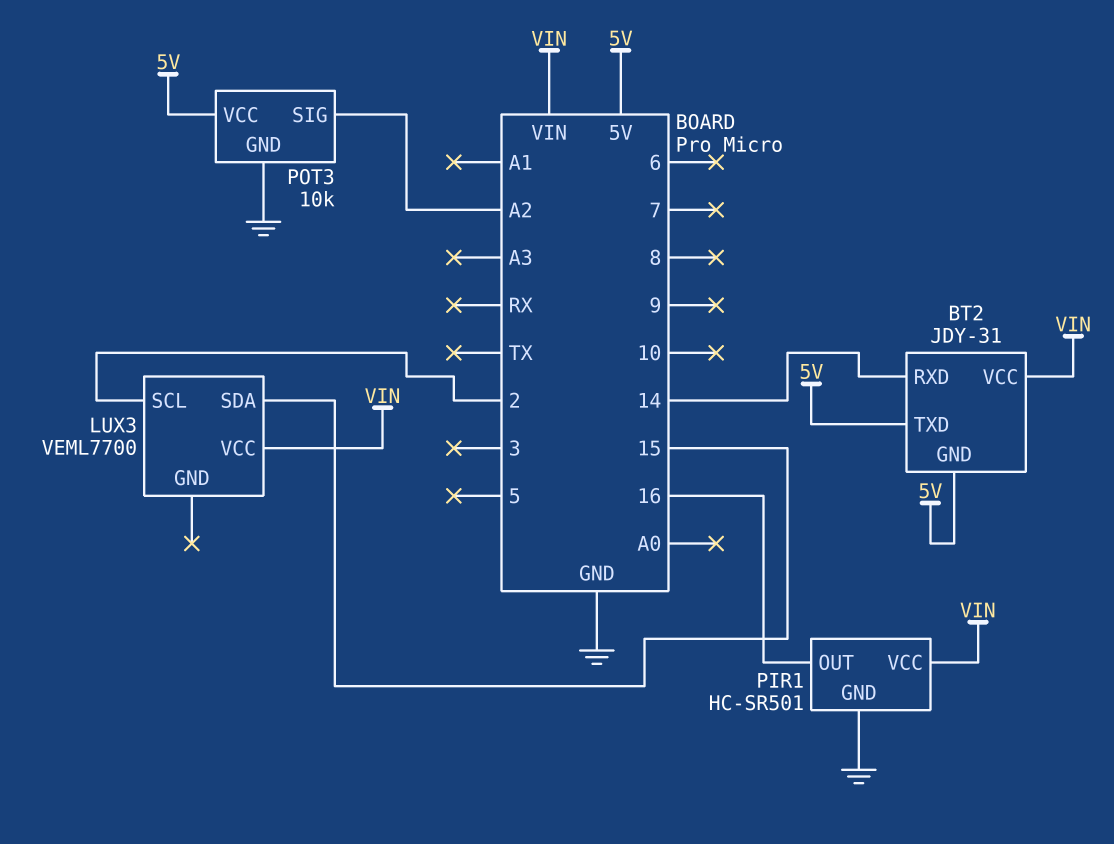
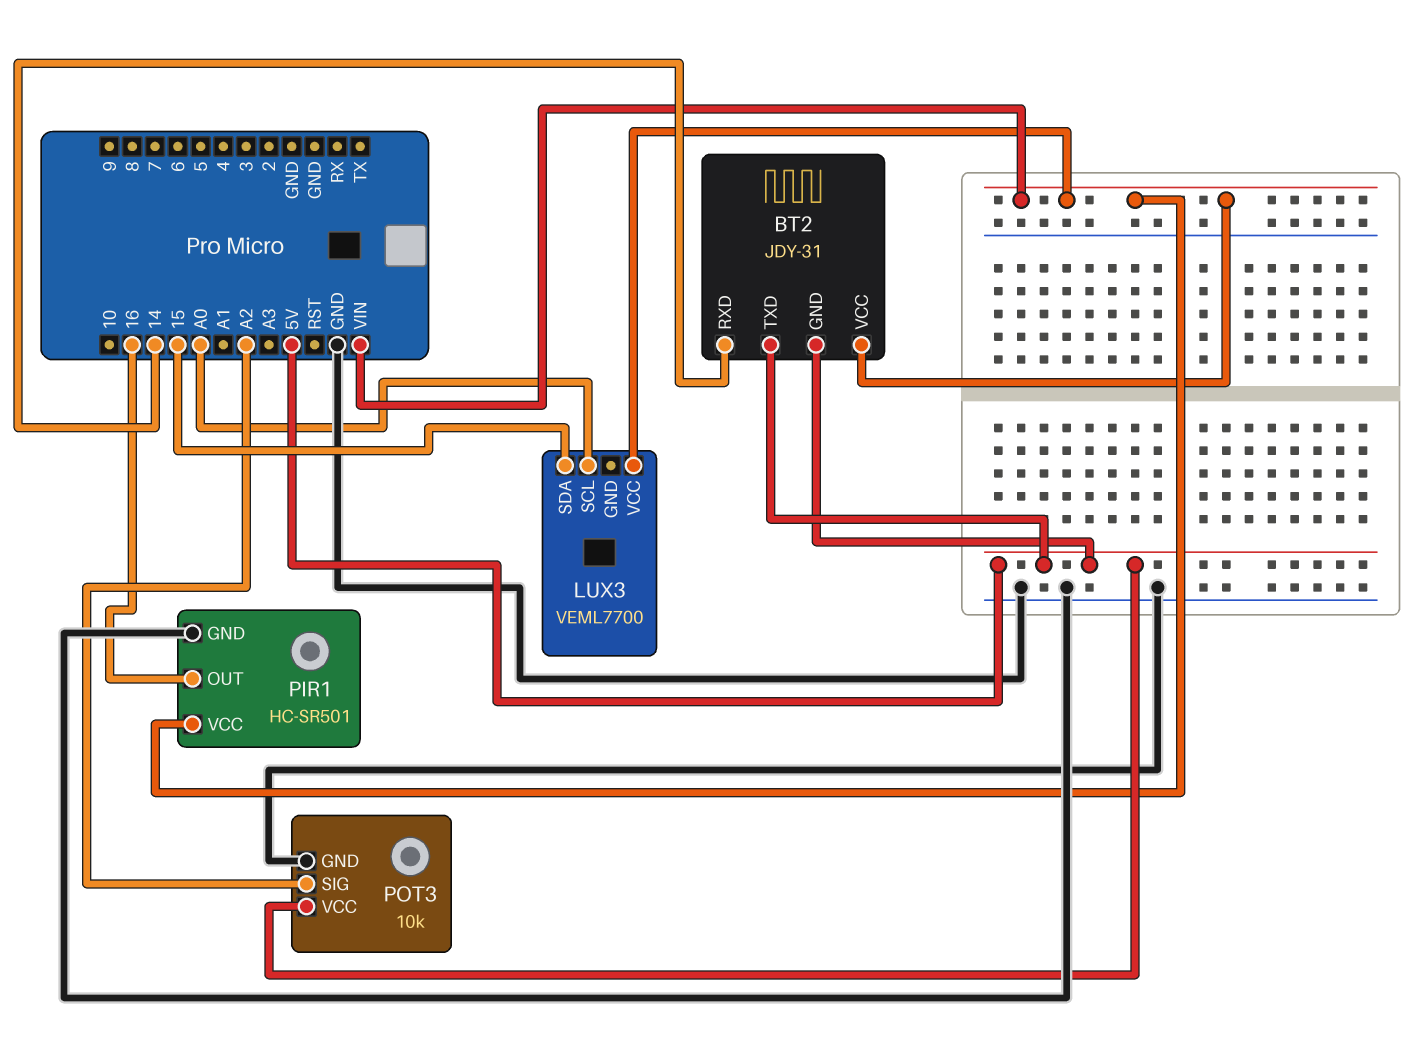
LUX3 pin SCL: 2 -> A0

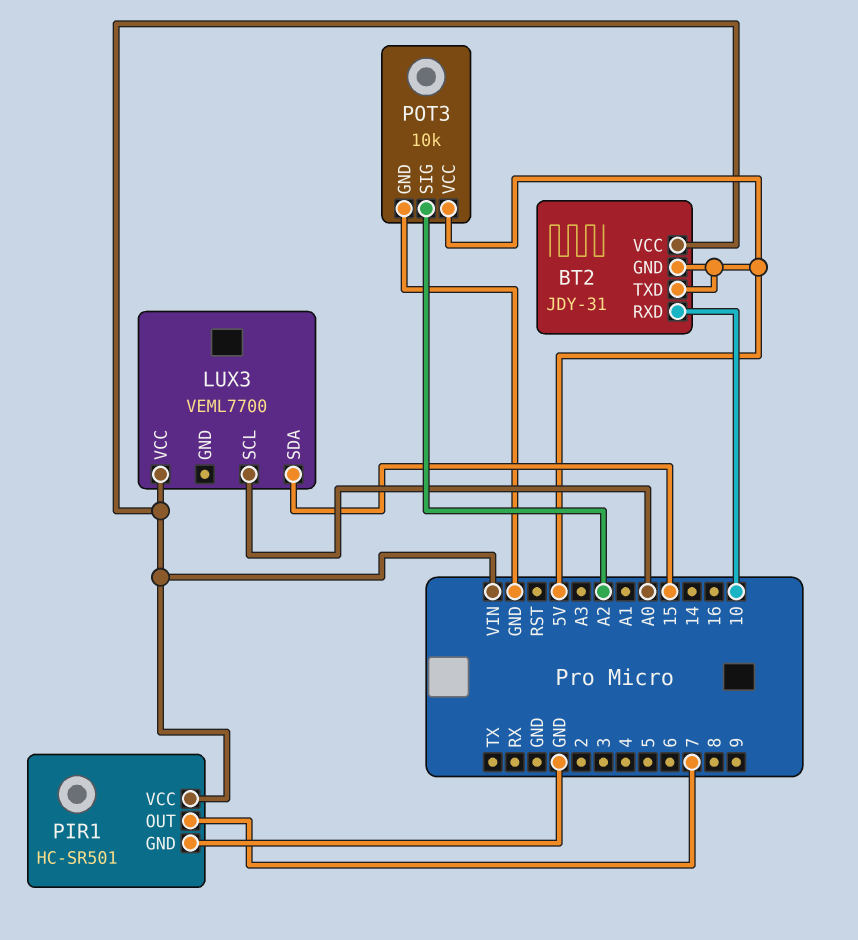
BT2 pin RXD: 14 -> 10
PIR1 pin OUT: 16 -> 7

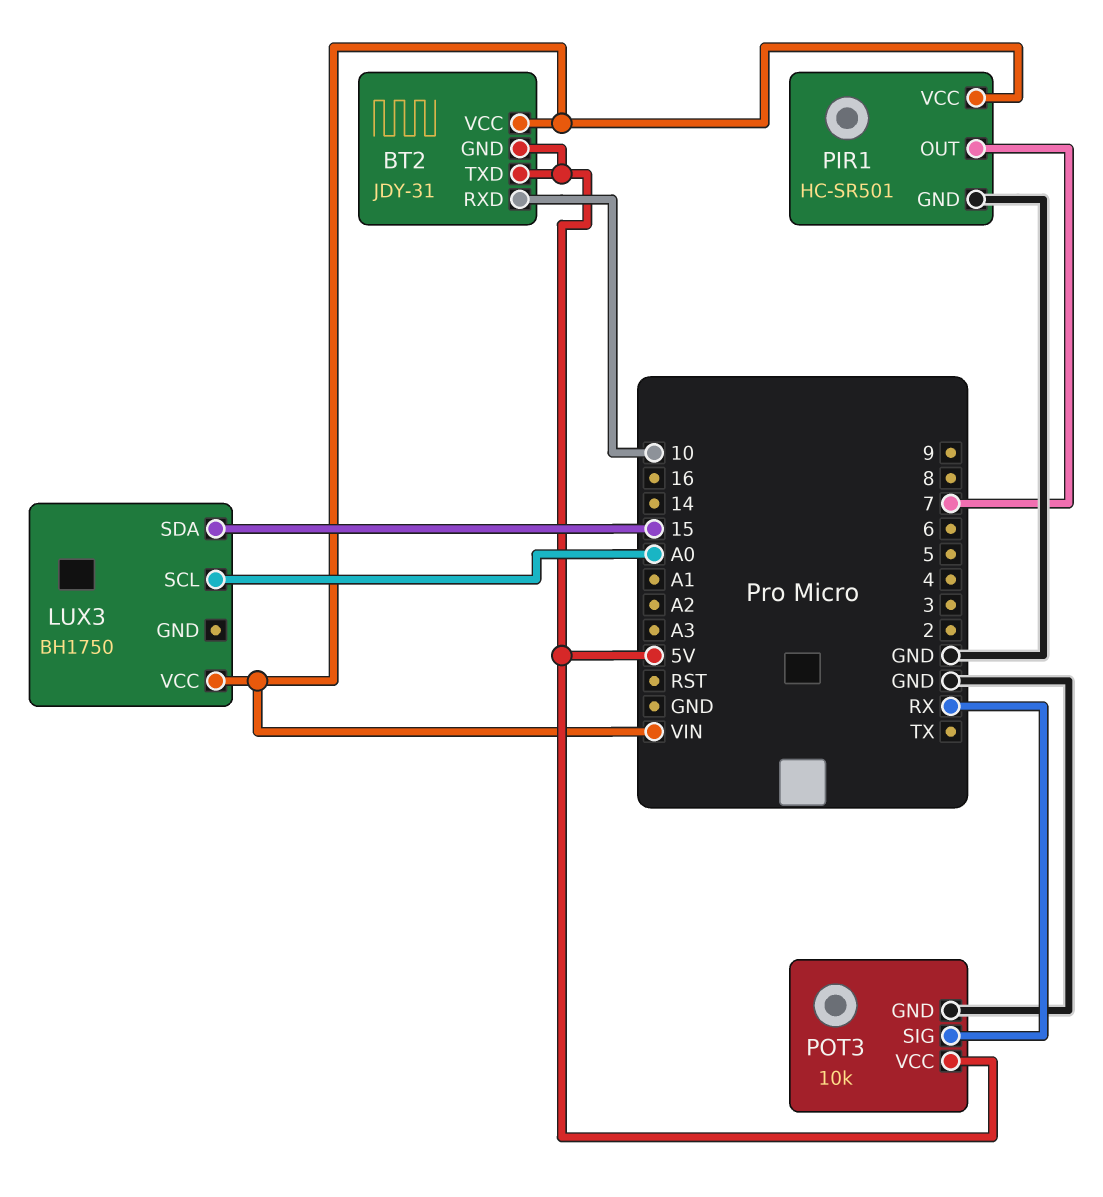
LUX3: VEML7700 -> BH1750
POT3 pin SIG: A2 -> RX

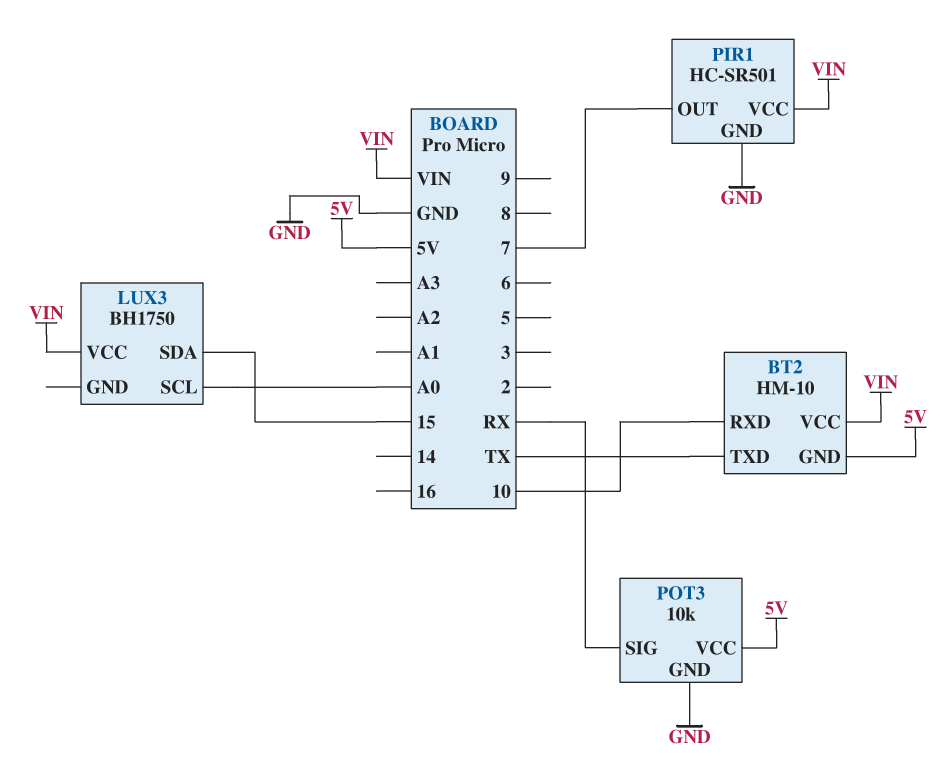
BT2: JDY-31 -> HM-10
BT2 pin TXD: 5V -> TX

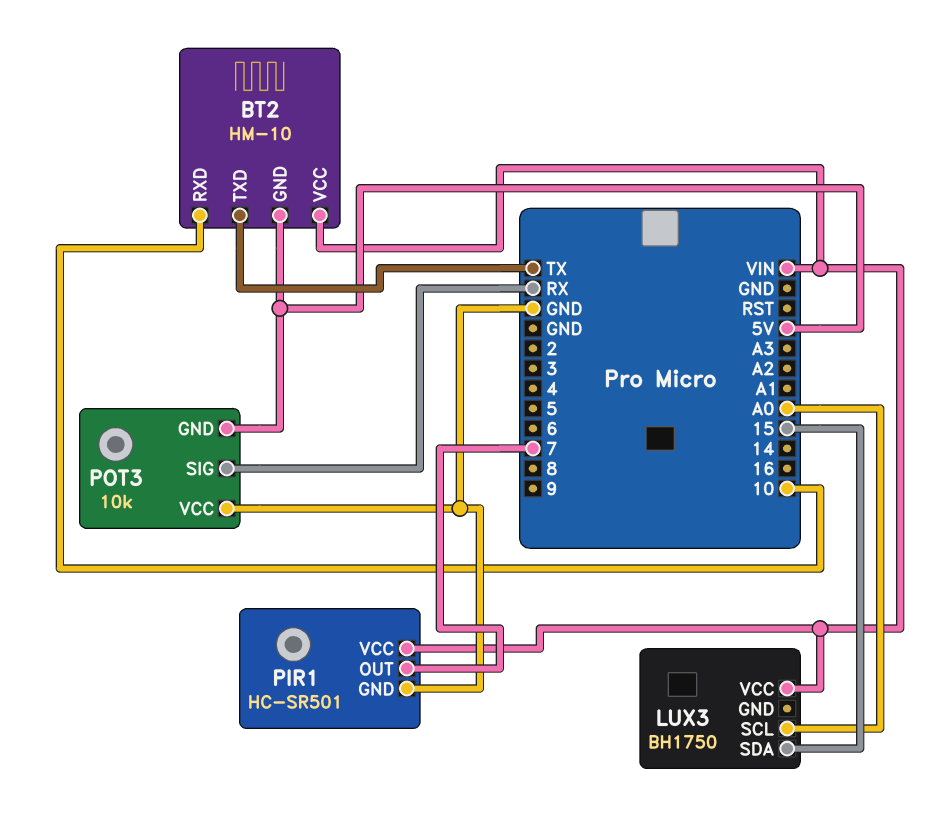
POT3 pin GND: GND -> 5V
POT3 pin VCC: 5V -> GND

